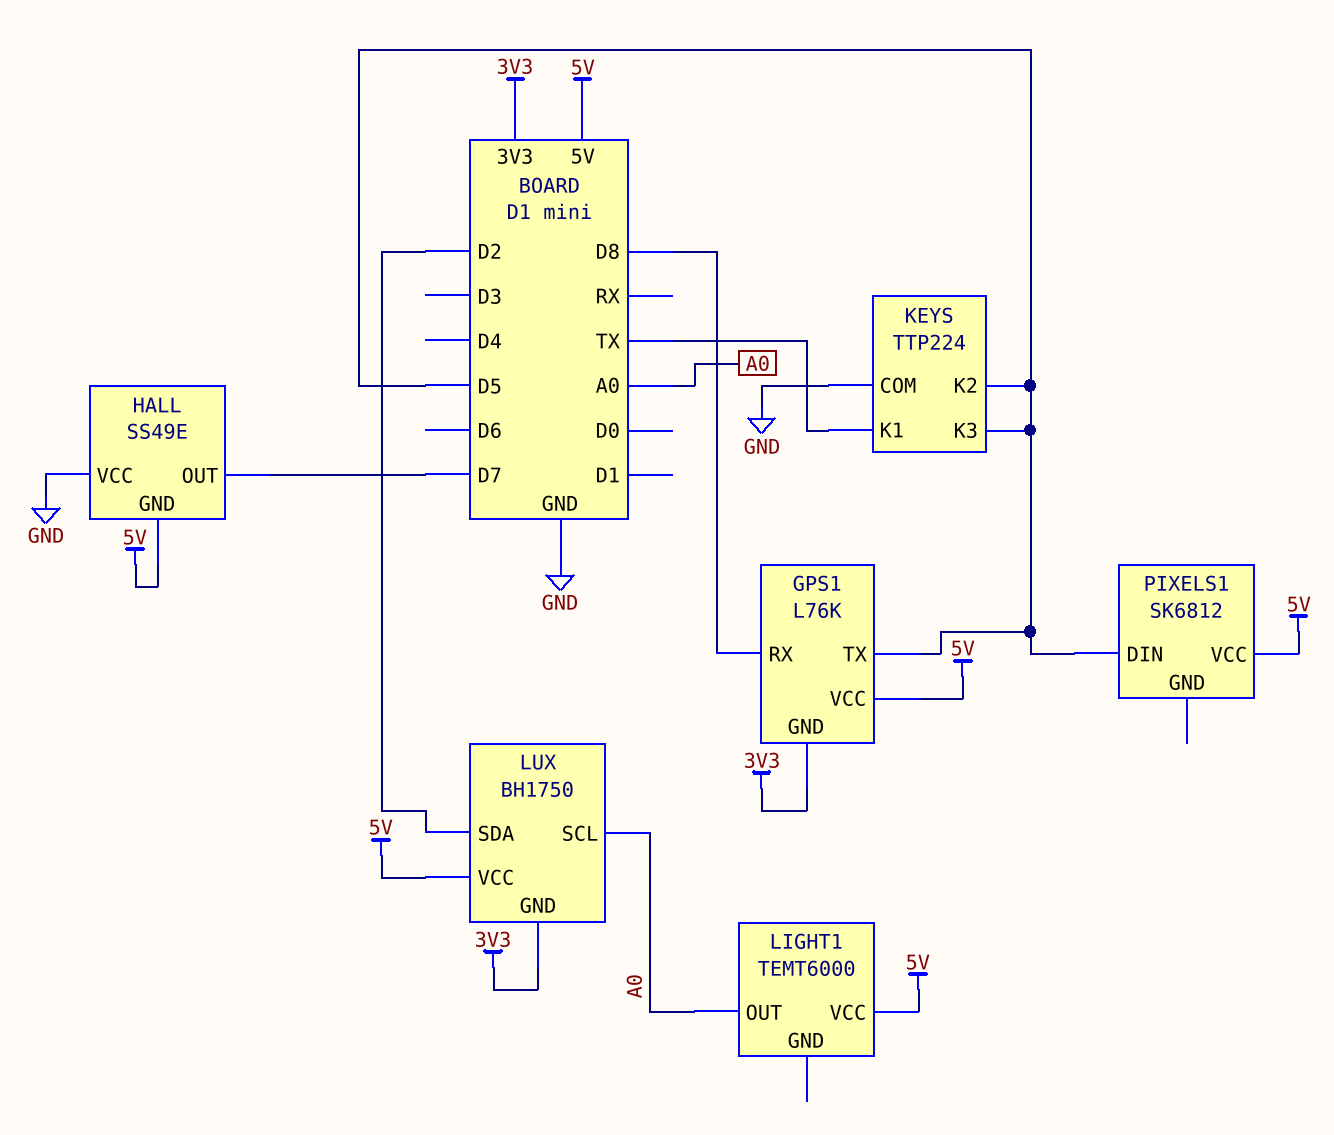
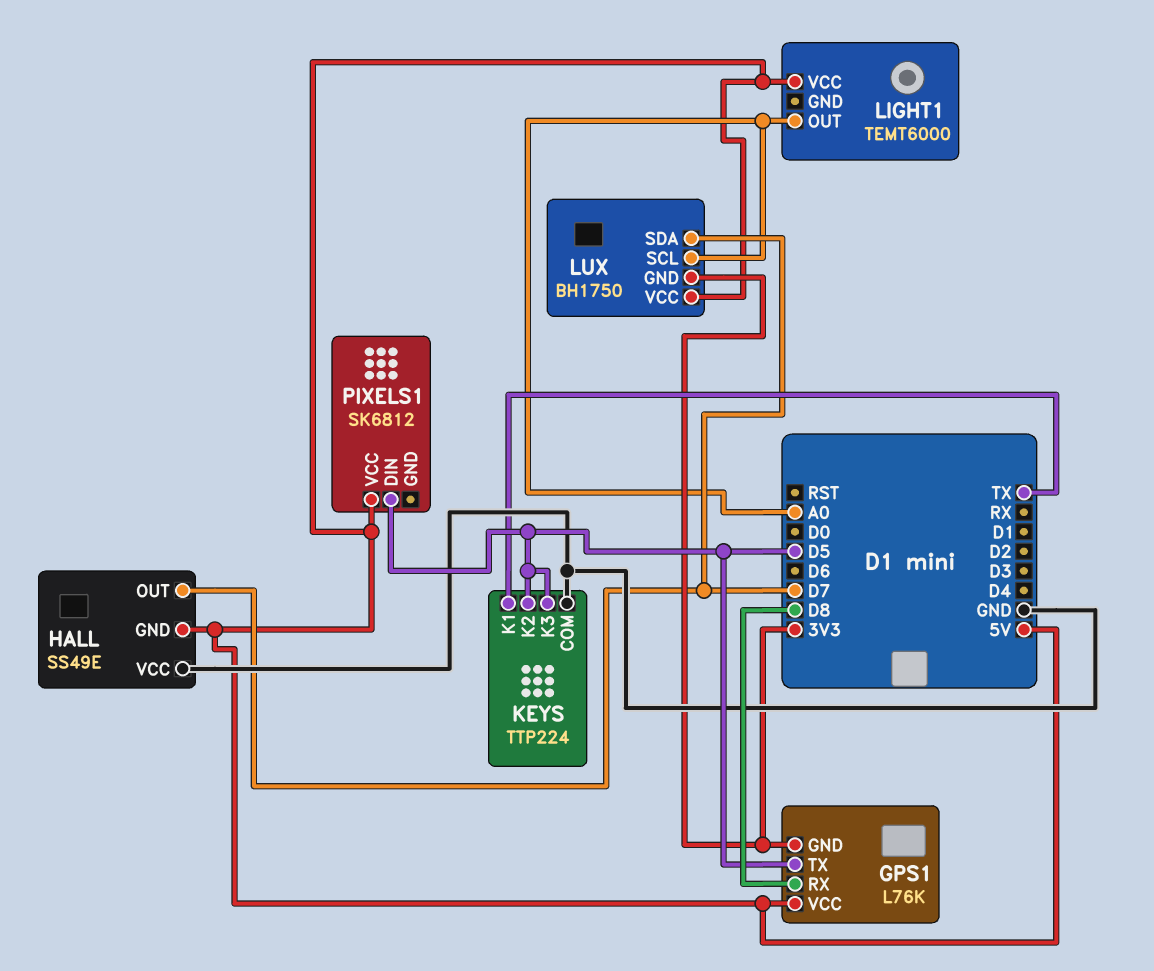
LUX pin SDA: D2 -> D7

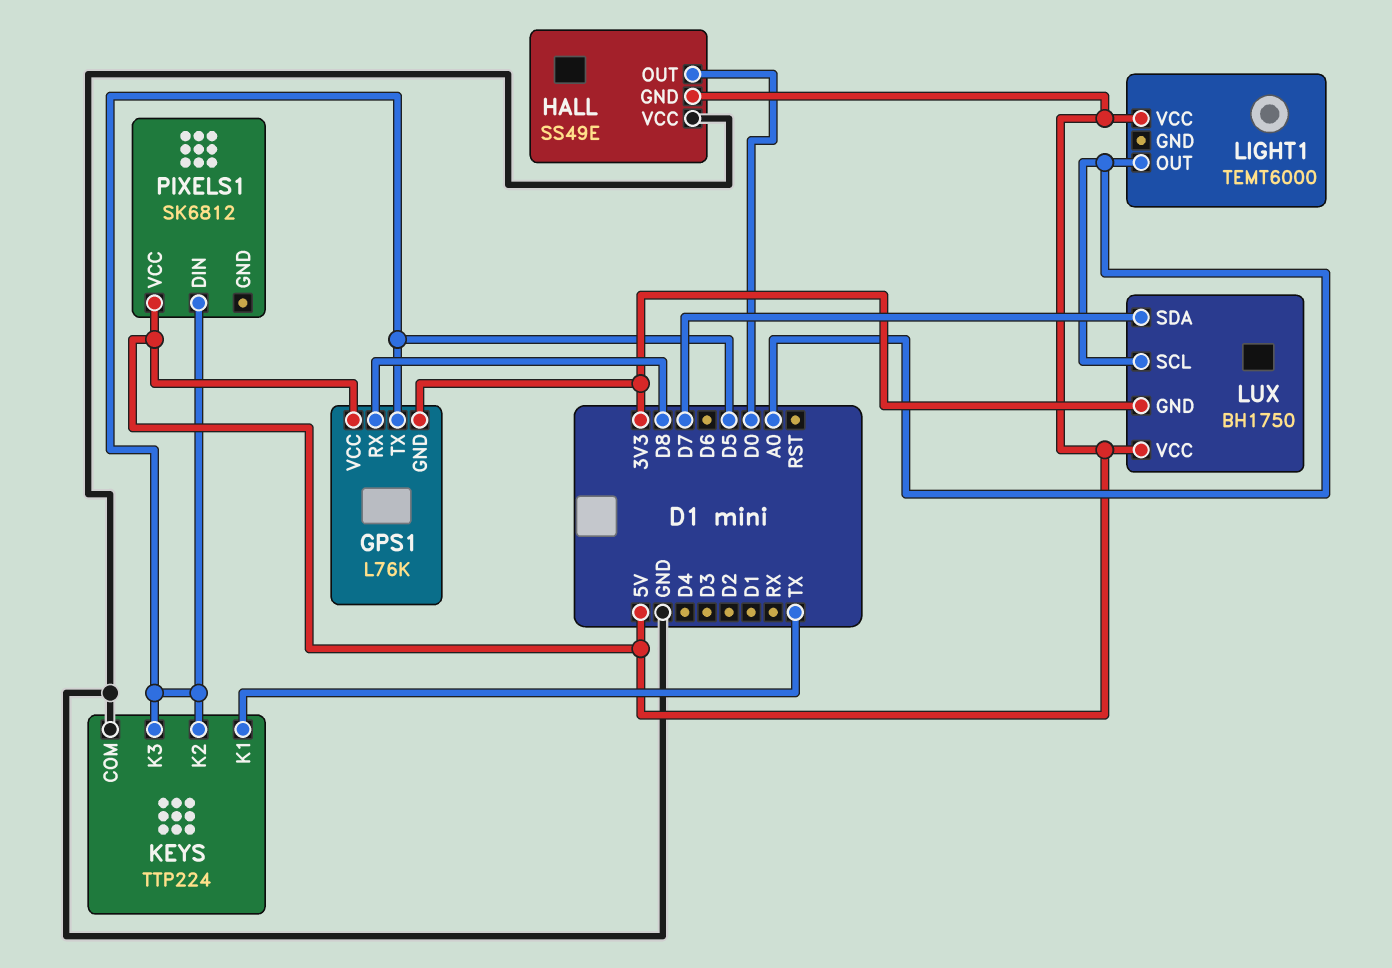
HALL pin OUT: D7 -> D0

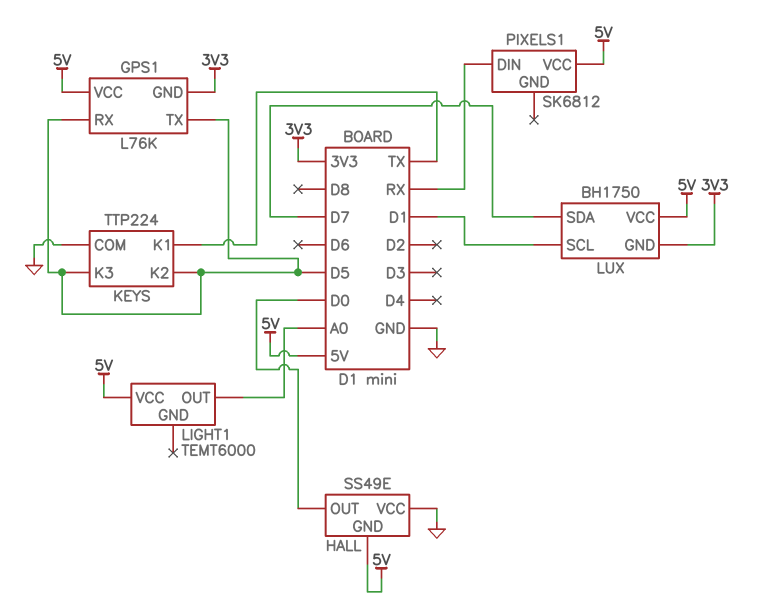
GPS1 pin RX: D8 -> D5
LUX pin SCL: A0 -> D1
PIXELS1 pin DIN: D5 -> RX

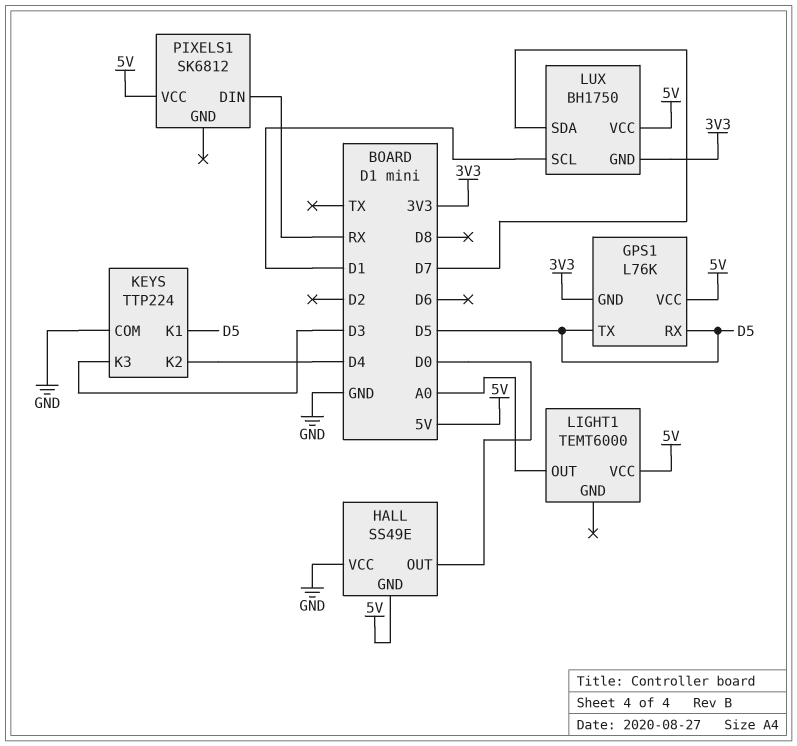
KEYS pin K1: TX -> D5
KEYS pin K2: D5 -> D4
KEYS pin K3: D5 -> D3

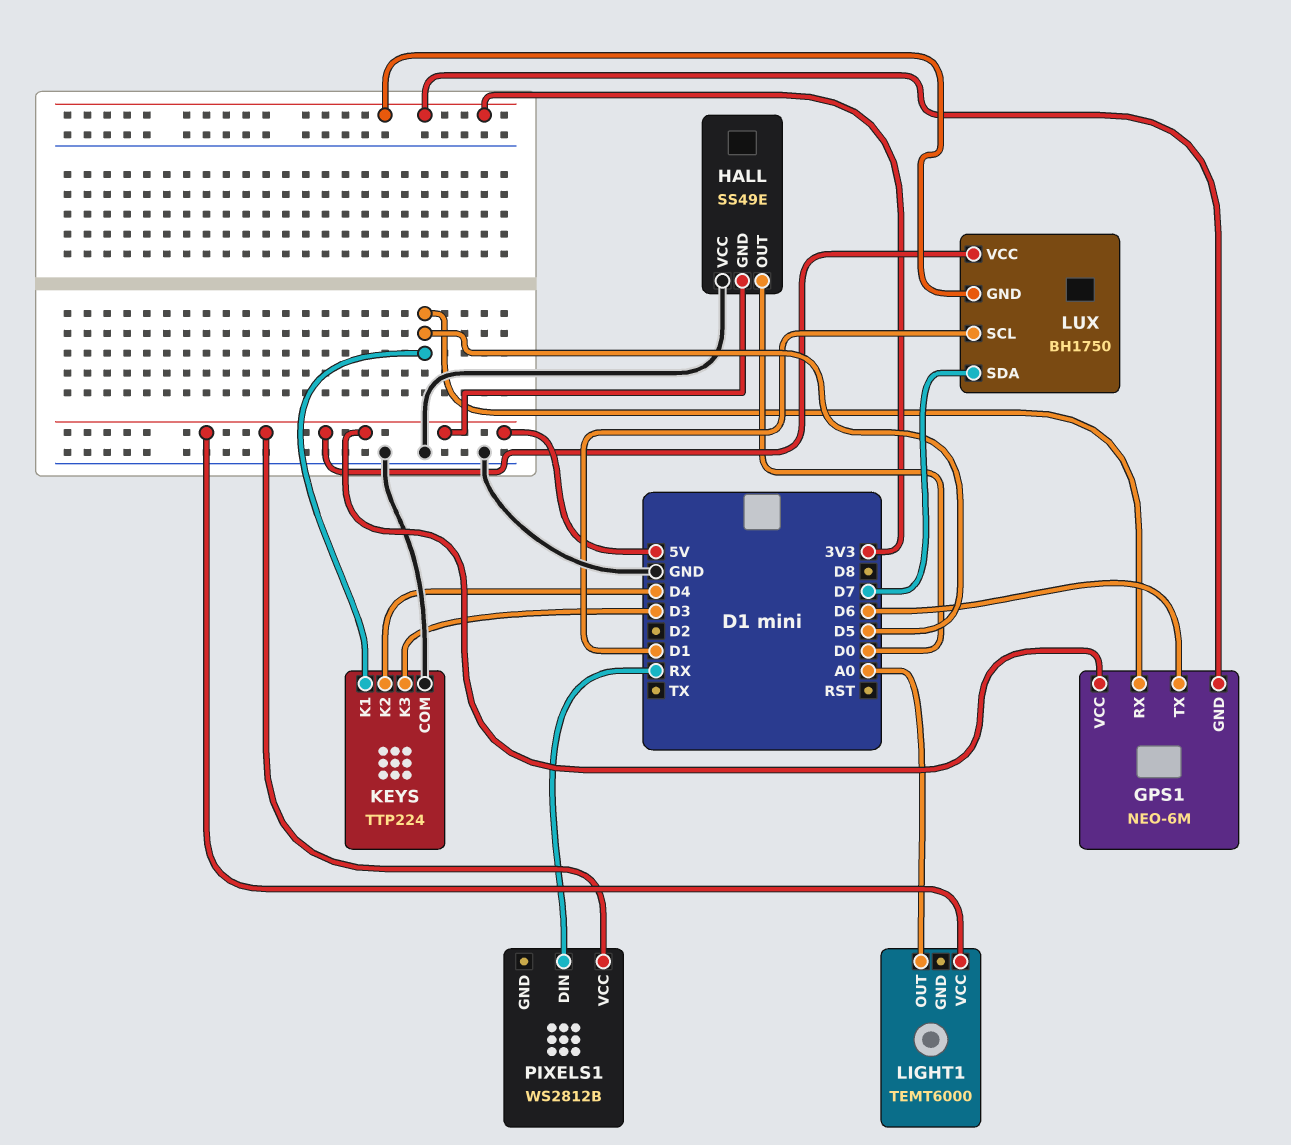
GPS1: L76K -> NEO-6M
GPS1 pin TX: D5 -> D6
PIXELS1: SK6812 -> WS2812B

